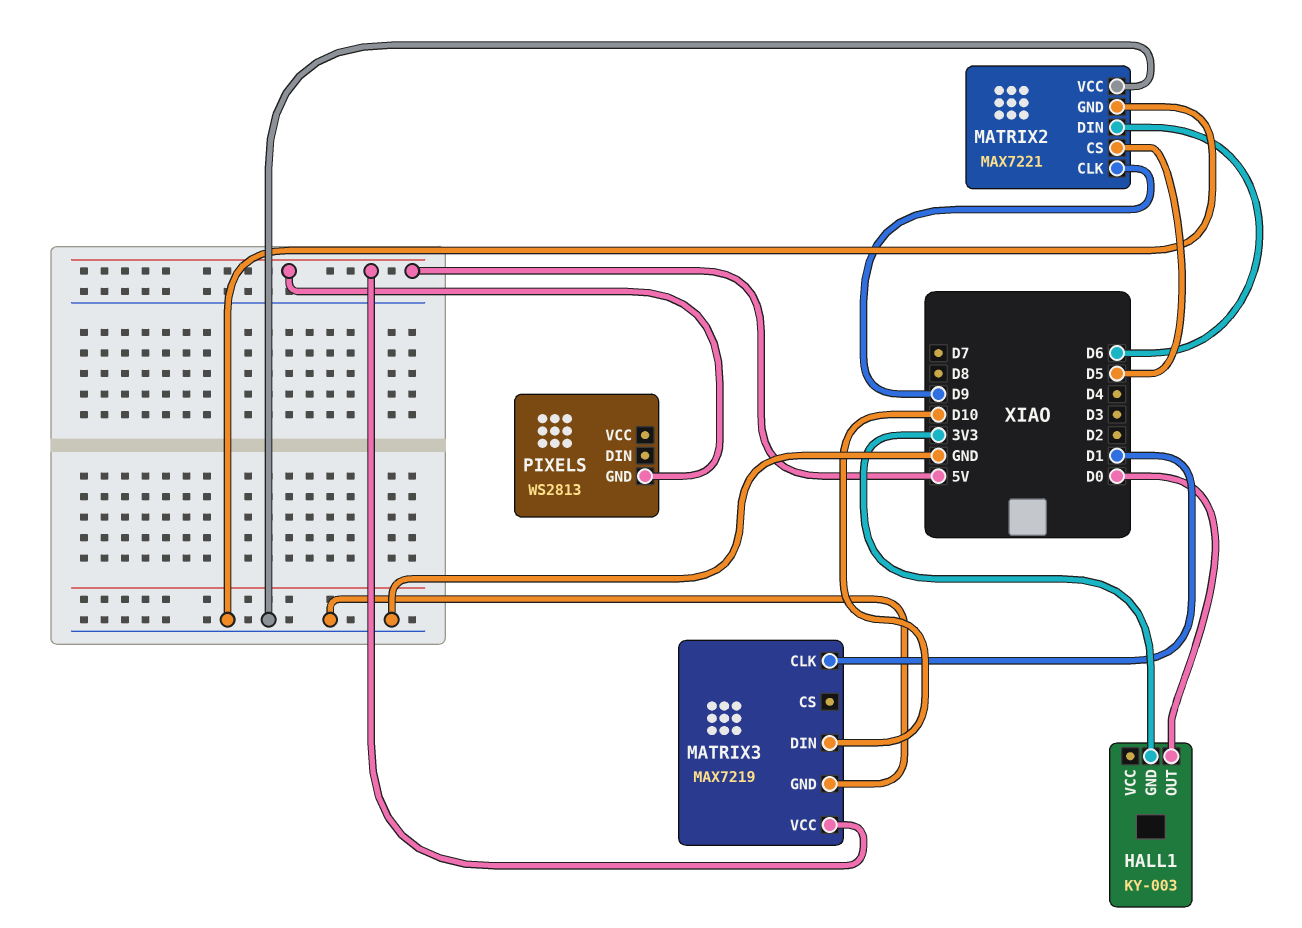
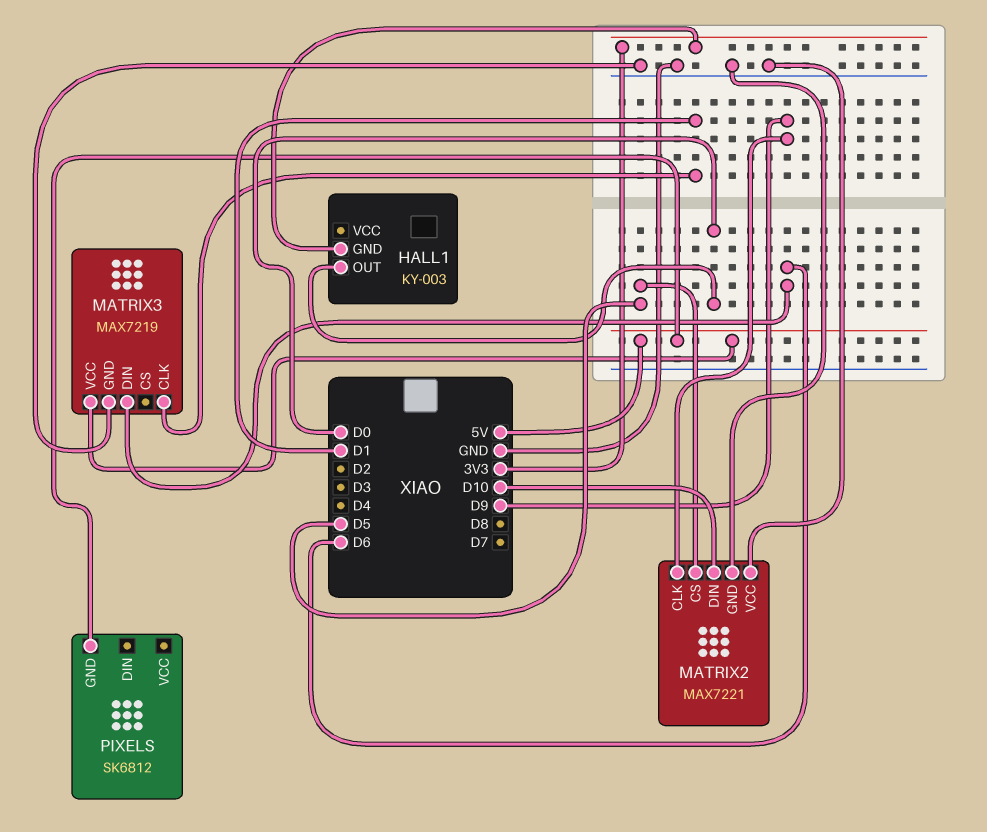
MATRIX2 pin DIN: D6 -> D10
MATRIX3 pin DIN: D10 -> D6
PIXELS: WS2813 -> SK6812

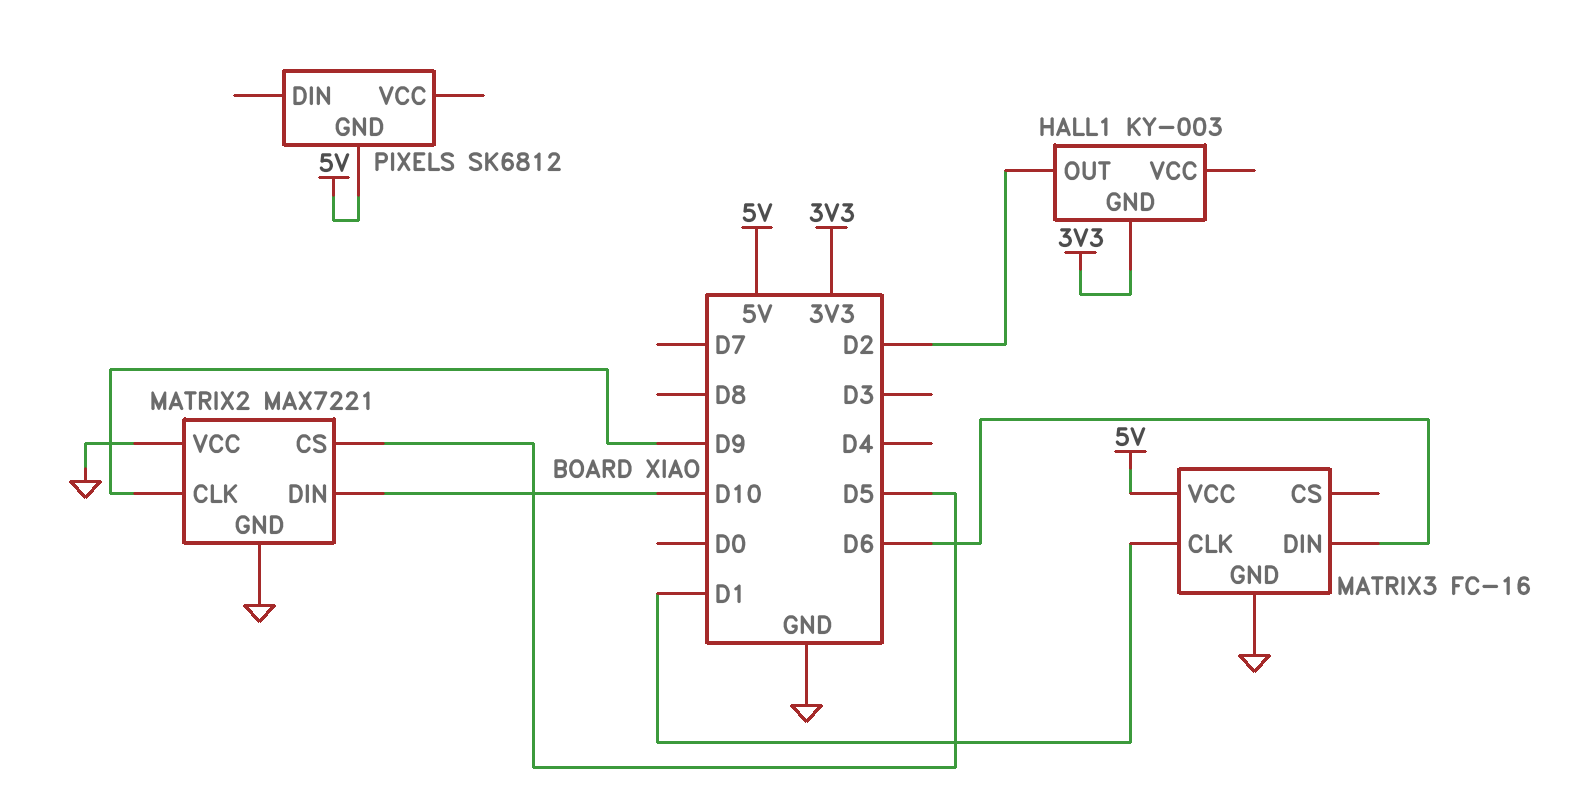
HALL1 pin OUT: D0 -> D2
MATRIX3: MAX7219 -> FC-16

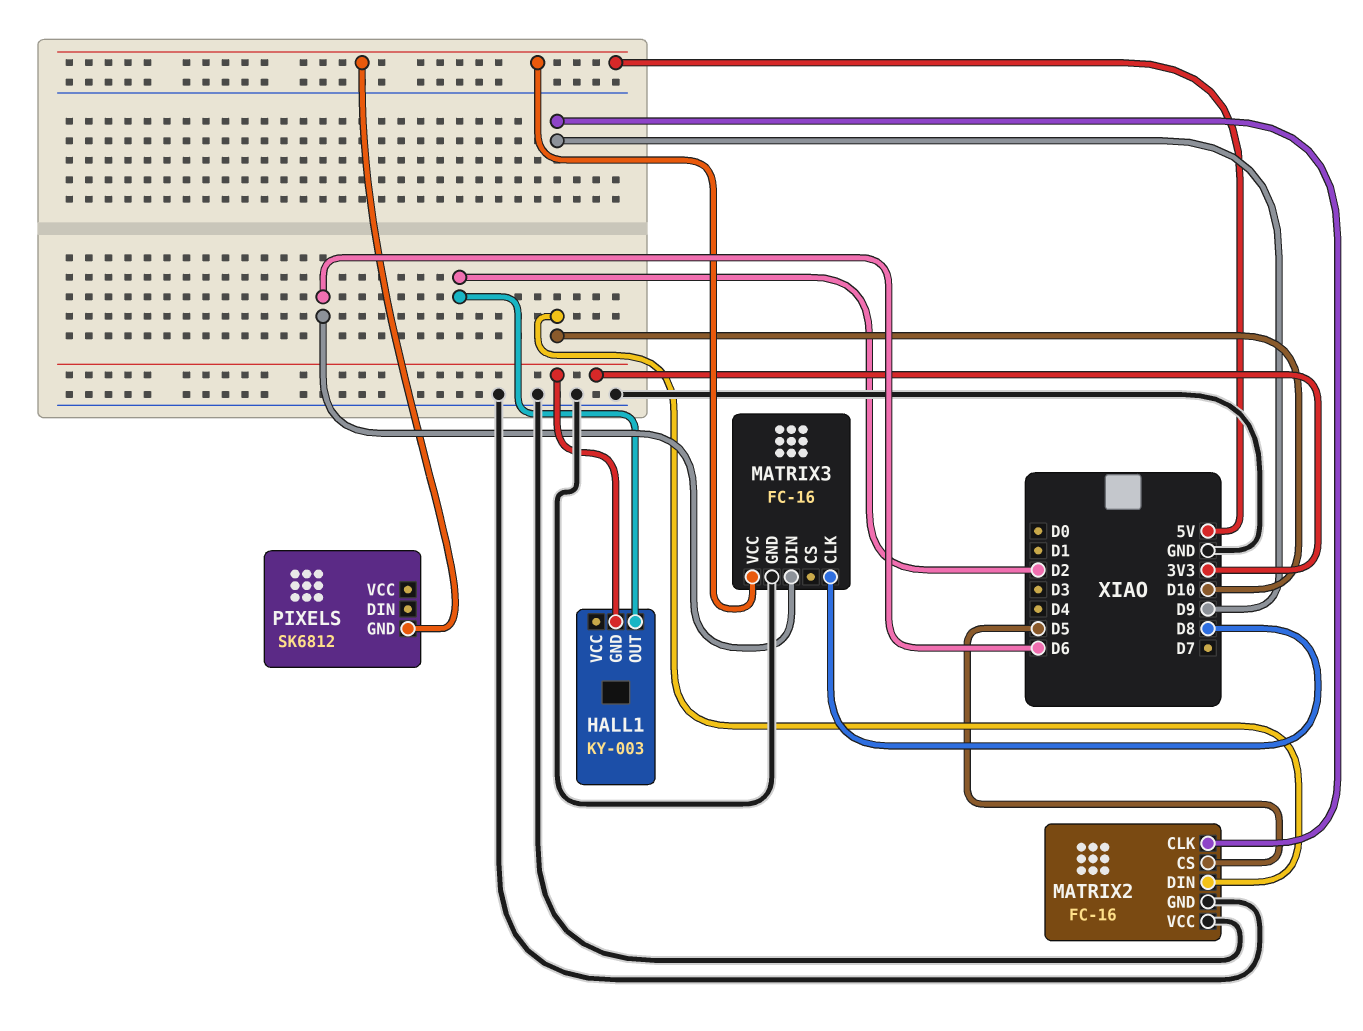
MATRIX2: MAX7221 -> FC-16
MATRIX3 pin CLK: D1 -> D8

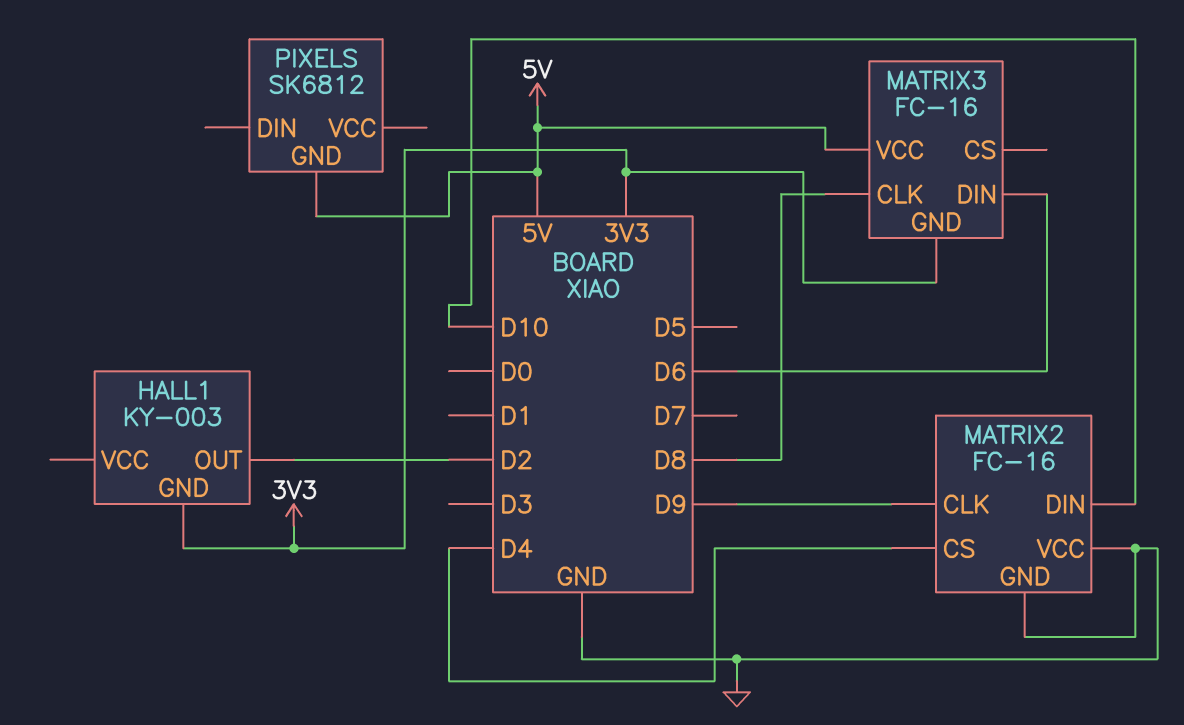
MATRIX2 pin CS: D5 -> D4
MATRIX3 pin GND: GND -> 3V3

